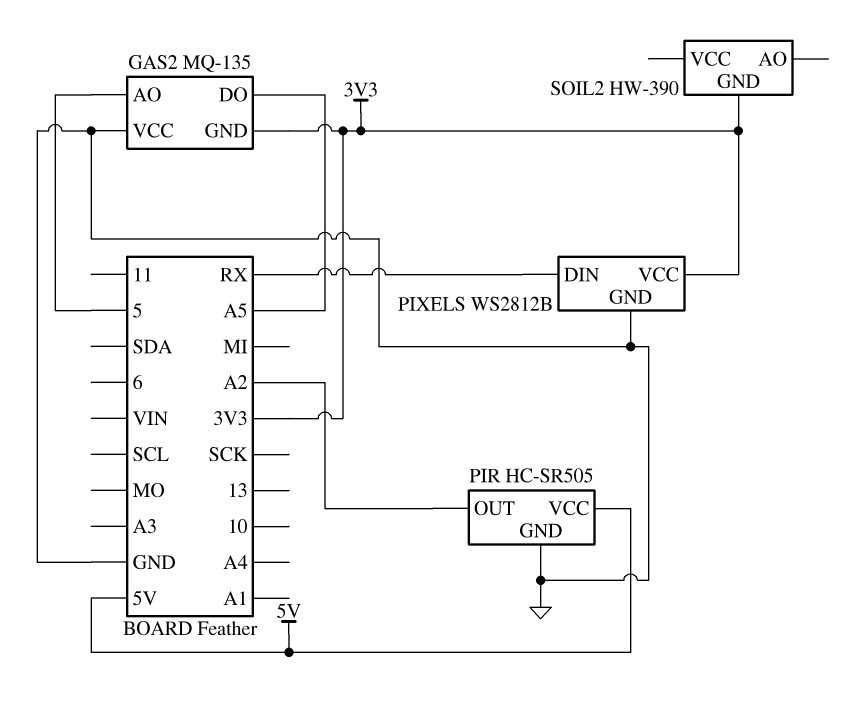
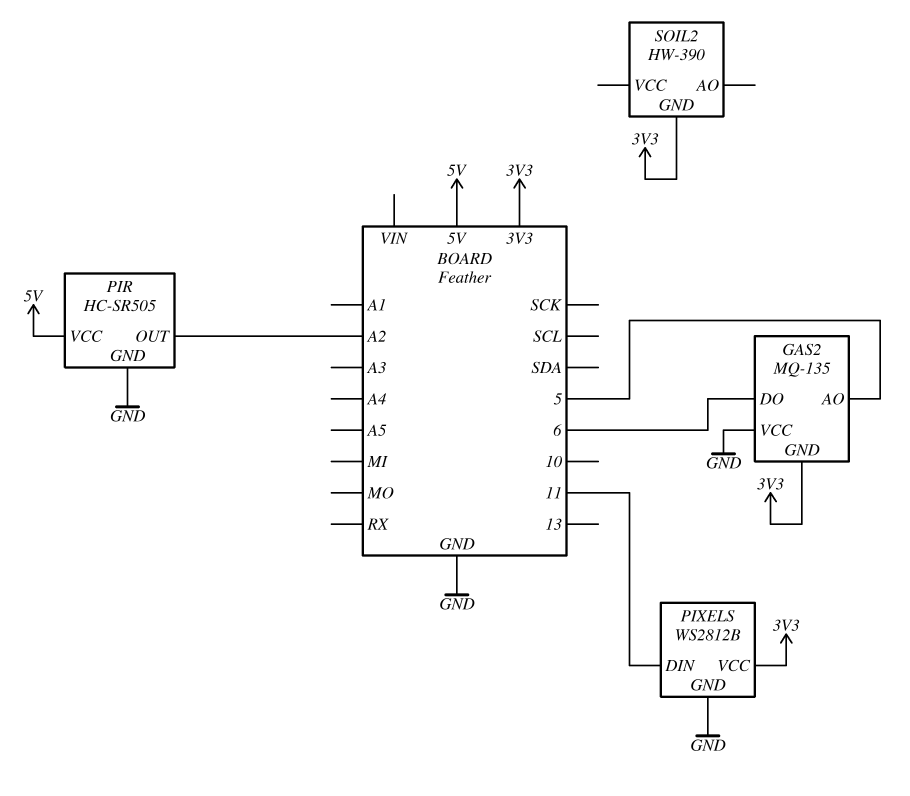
GAS2 pin DO: A5 -> 6
PIXELS pin DIN: RX -> 11

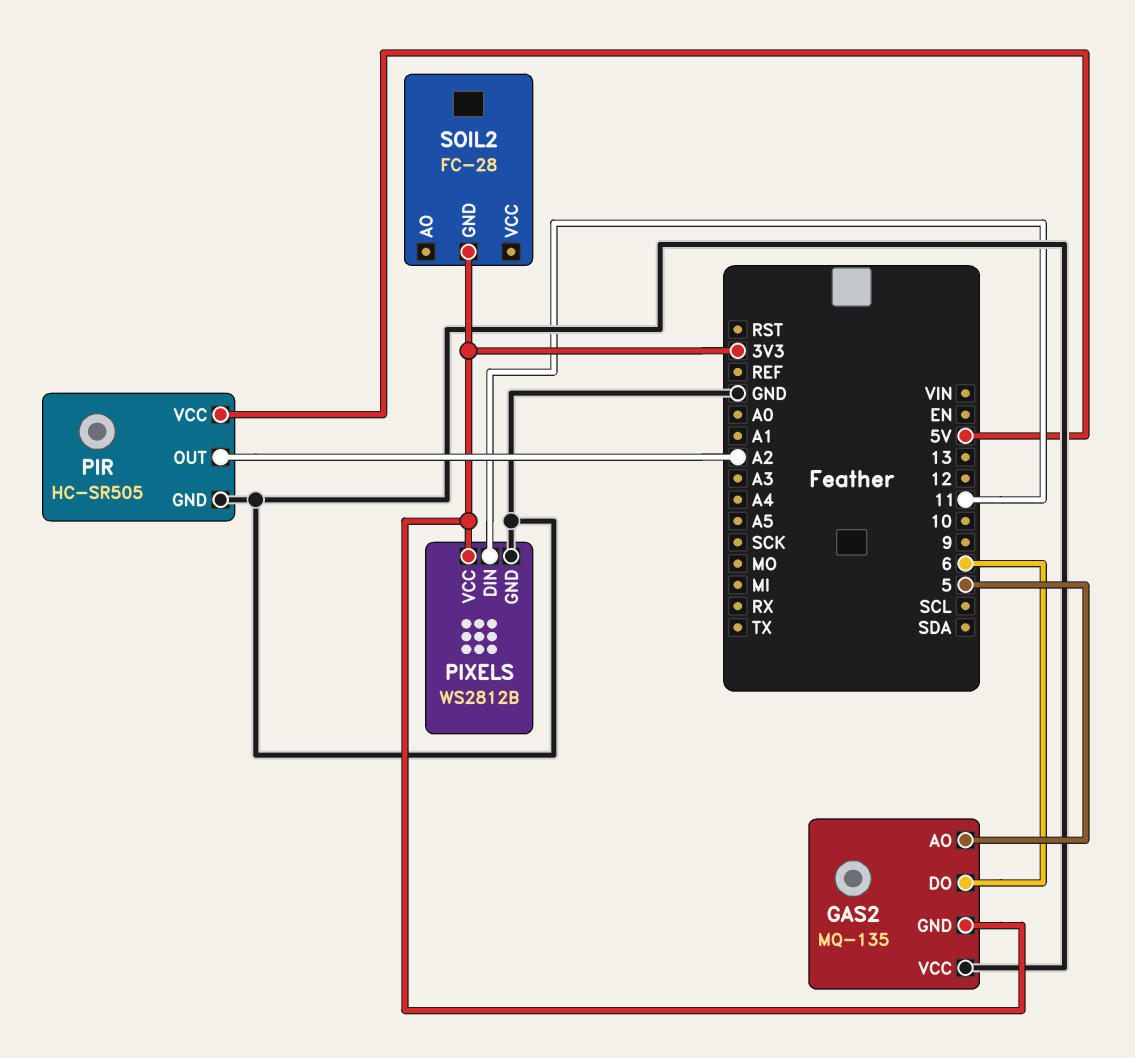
SOIL2: HW-390 -> FC-28

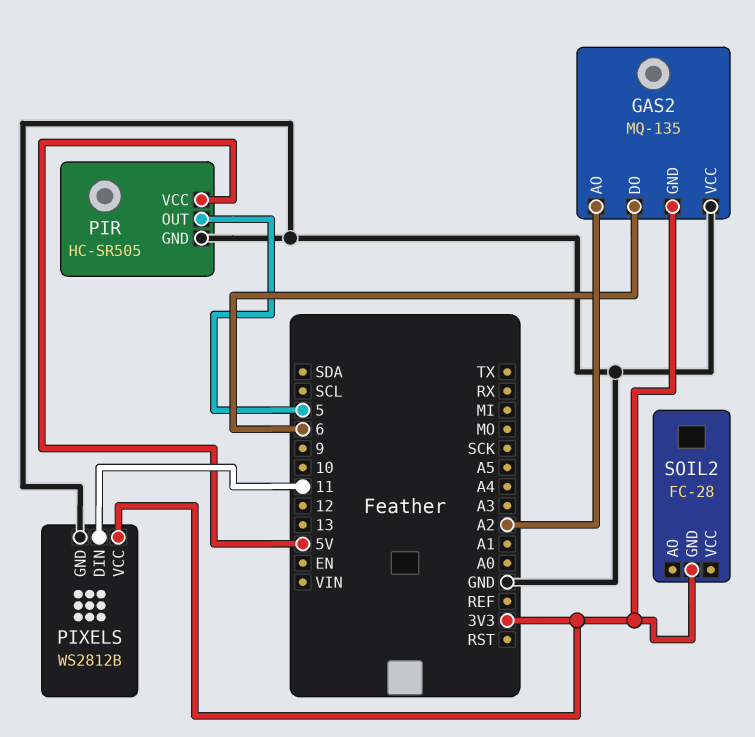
GAS2 pin AO: 5 -> A2
PIR pin OUT: A2 -> 5

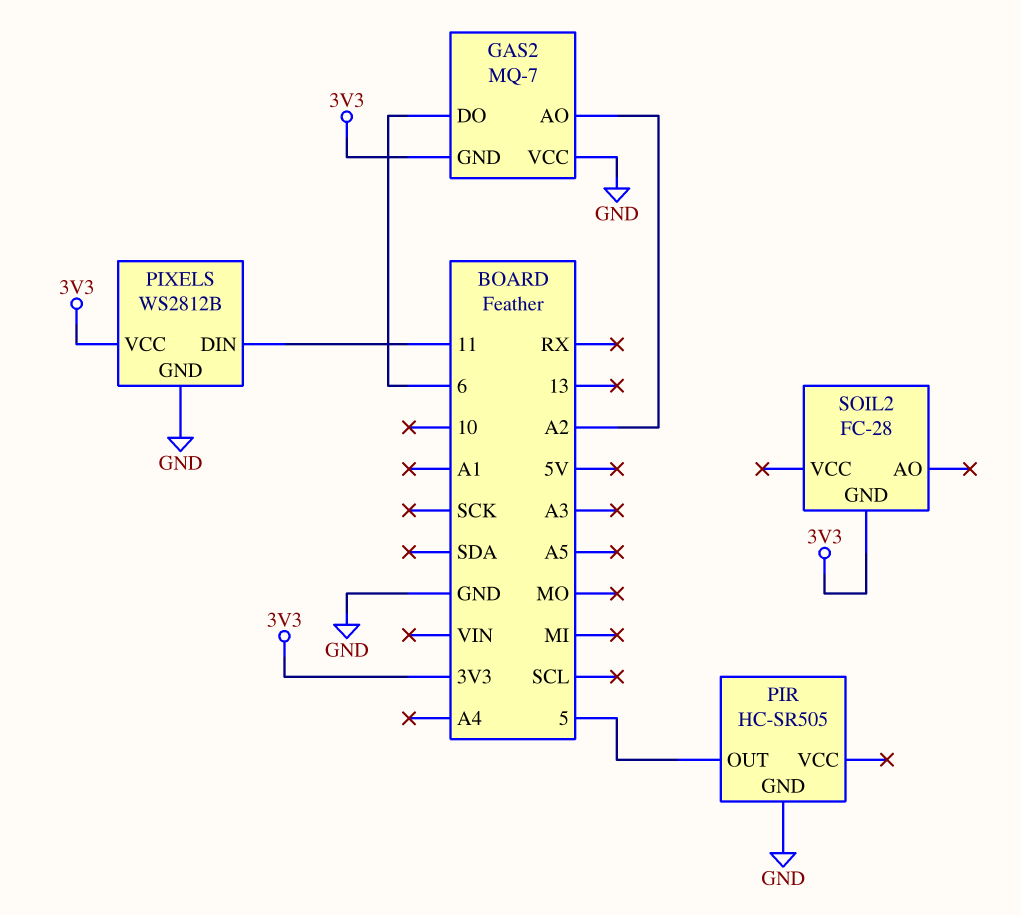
GAS2: MQ-135 -> MQ-7
PIR pin VCC: 5V -> none

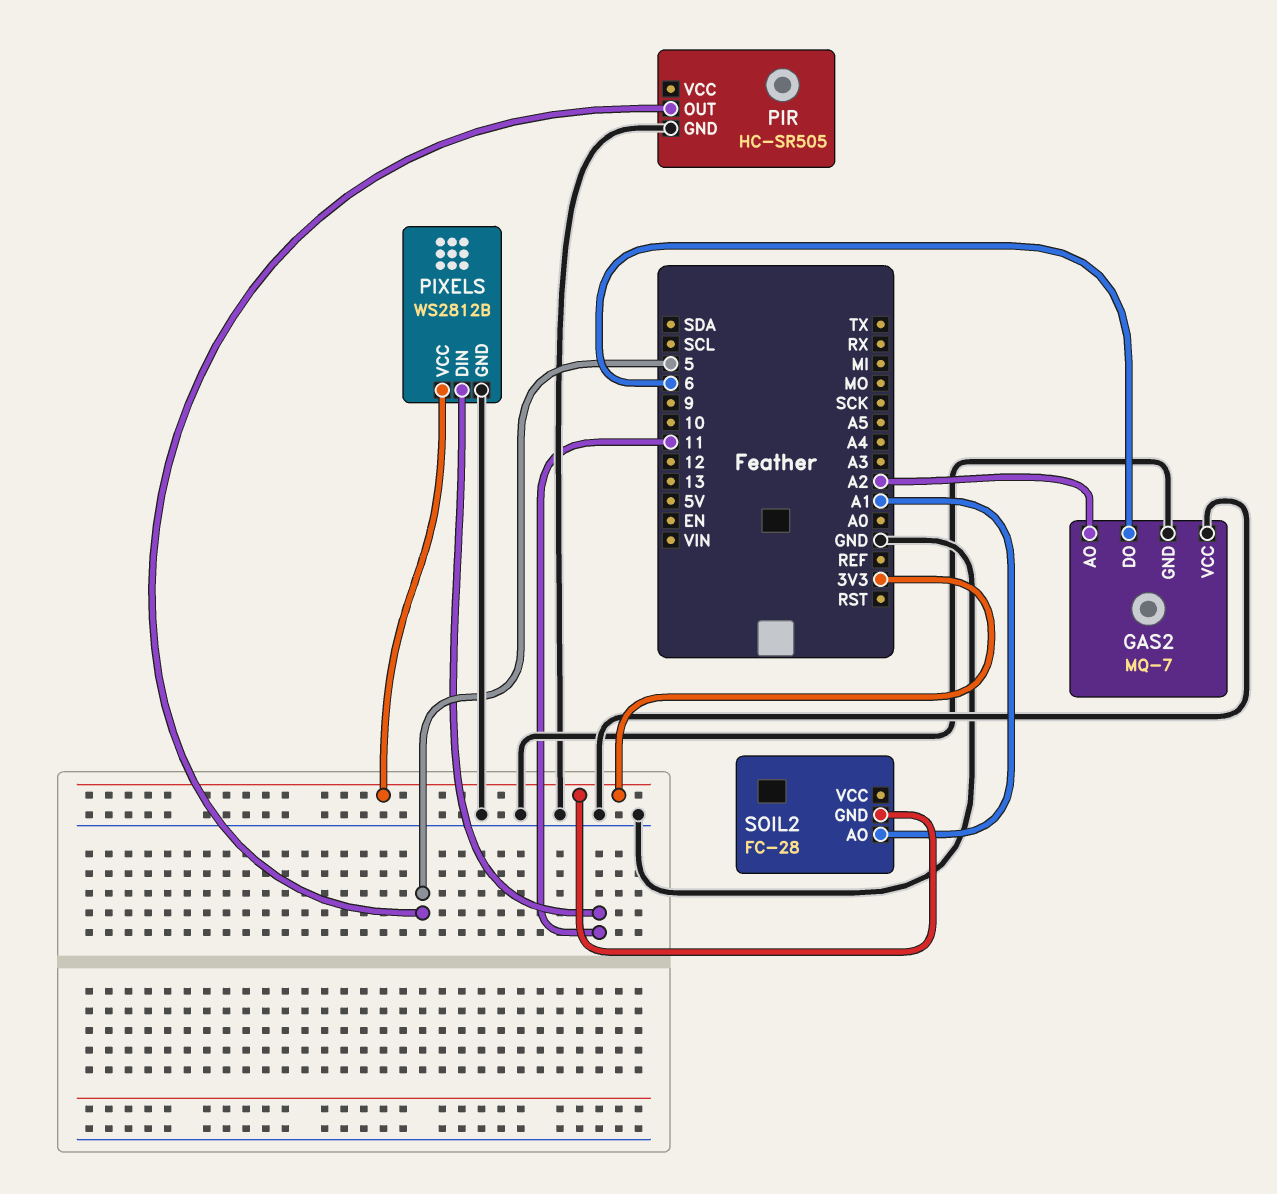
GAS2 pin GND: 3V3 -> GND
SOIL2 pin AO: none -> A1

